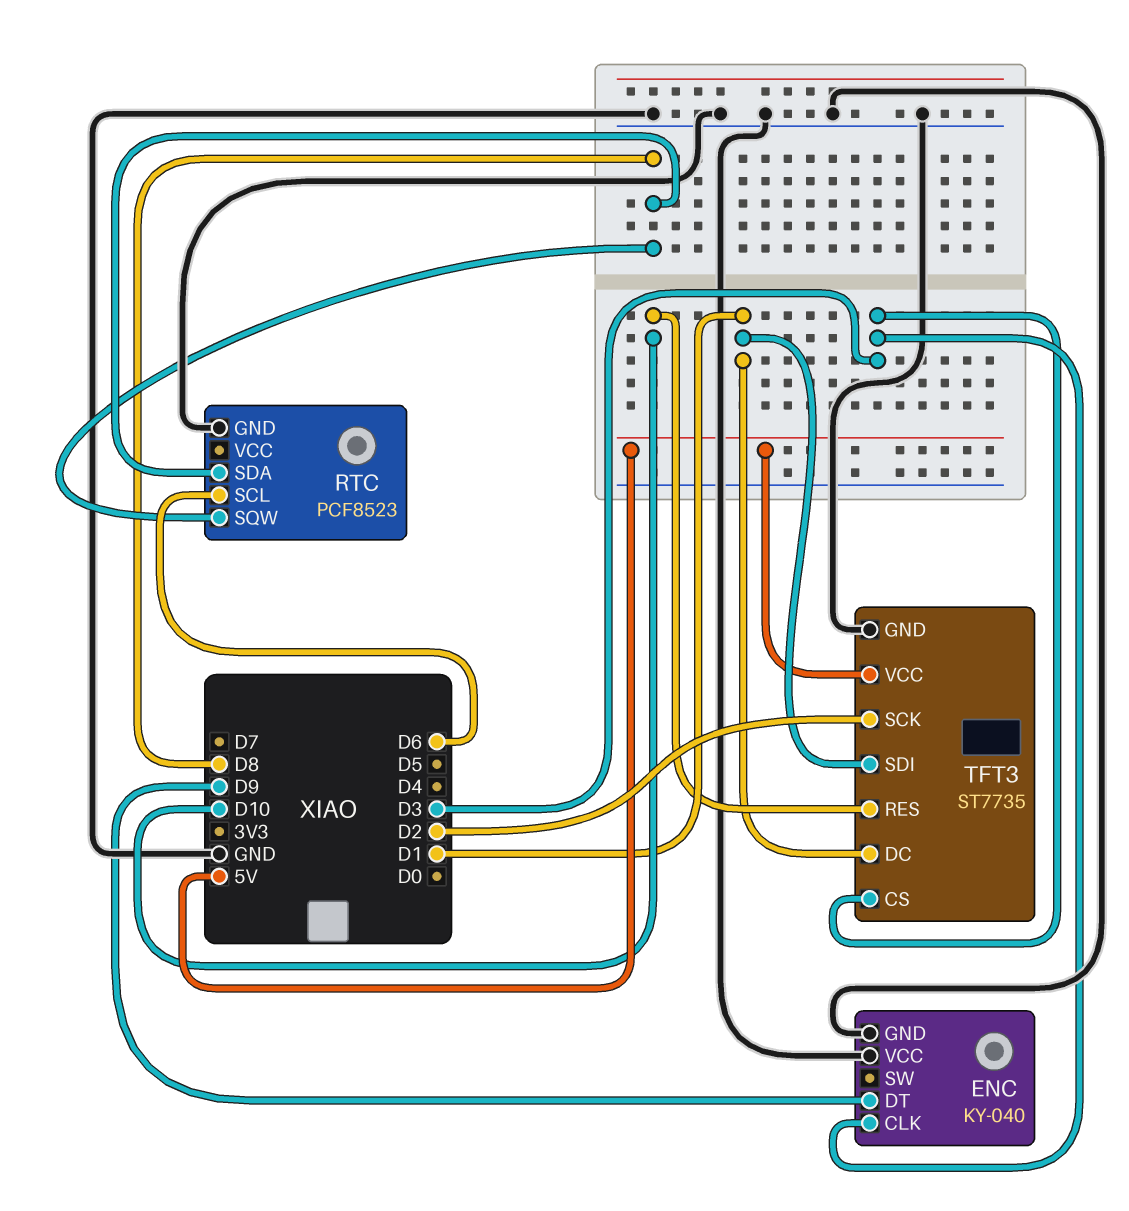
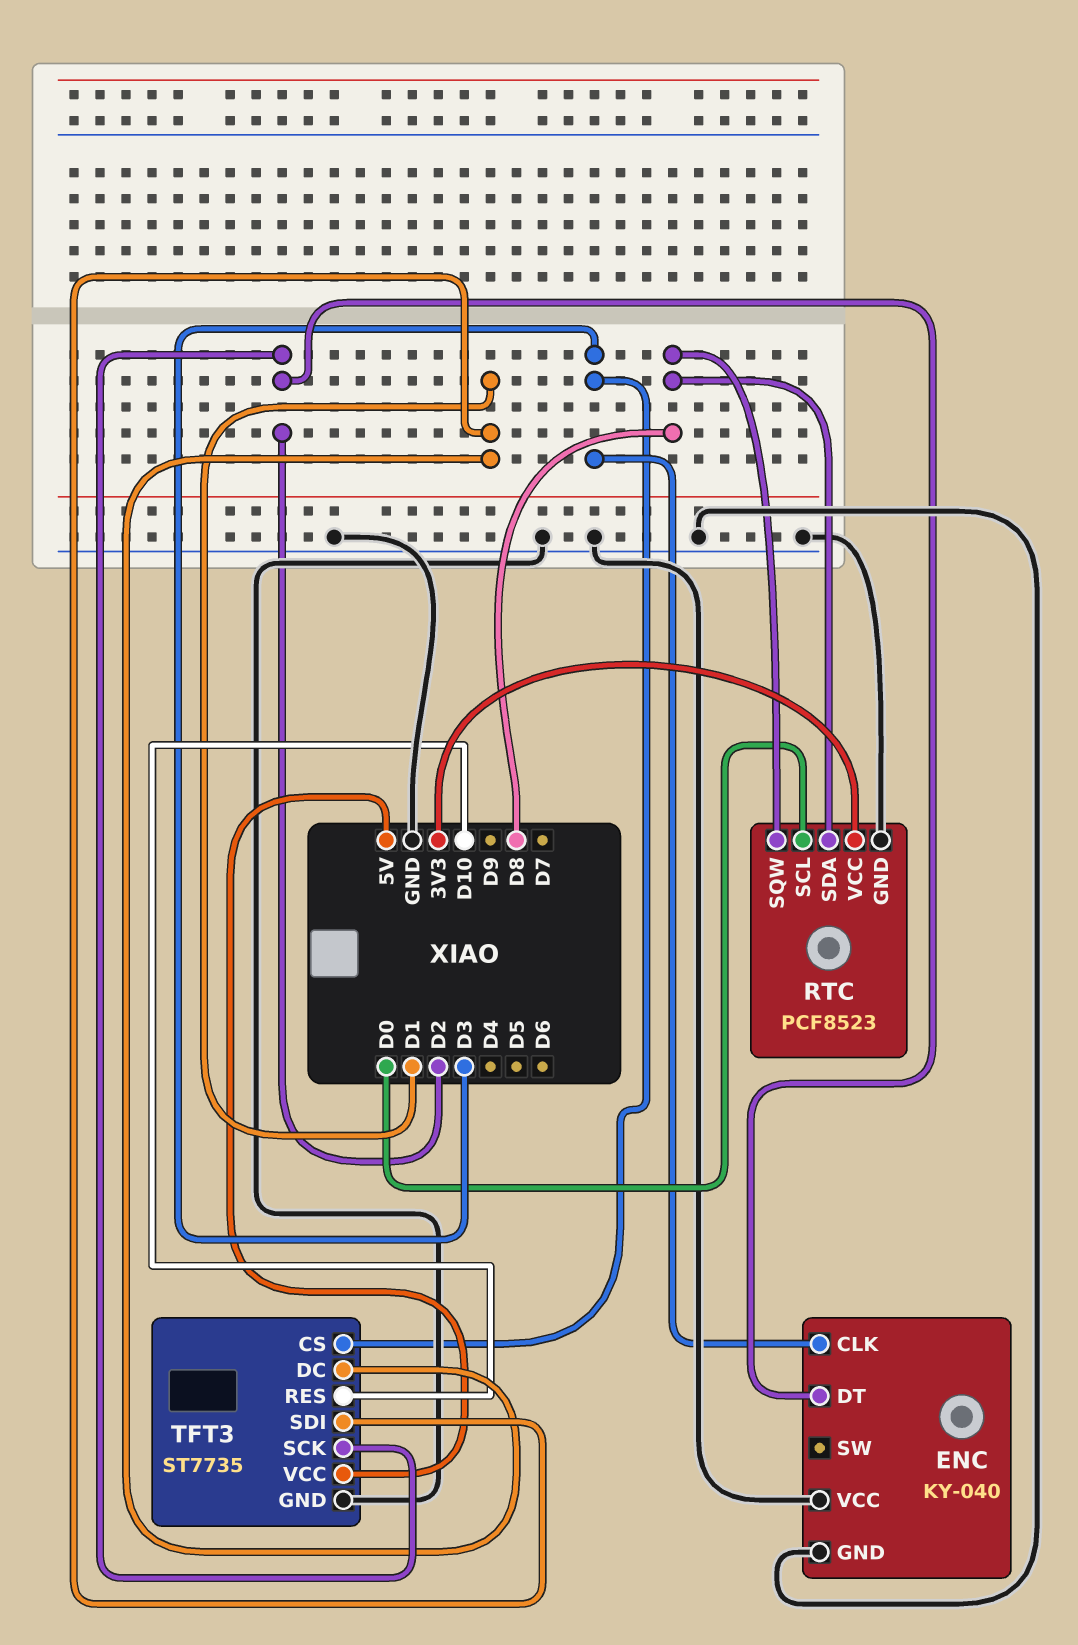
ENC pin DT: D9 -> D2
RTC pin SCL: D6 -> D0
RTC pin VCC: none -> 3V3

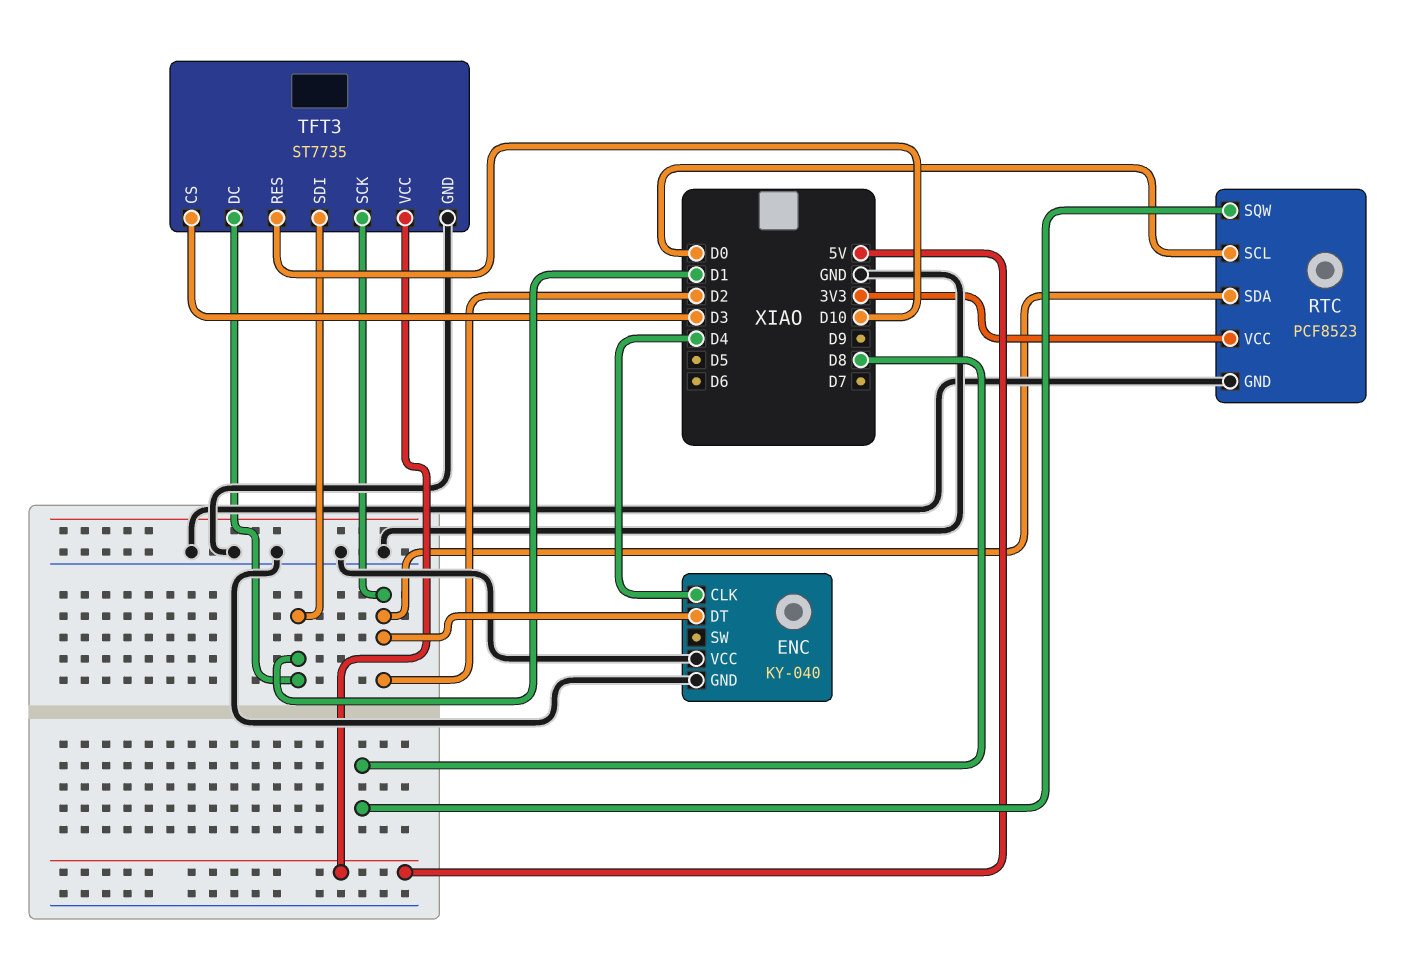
ENC pin CLK: D3 -> D4
RTC pin SDA: D8 -> D2

